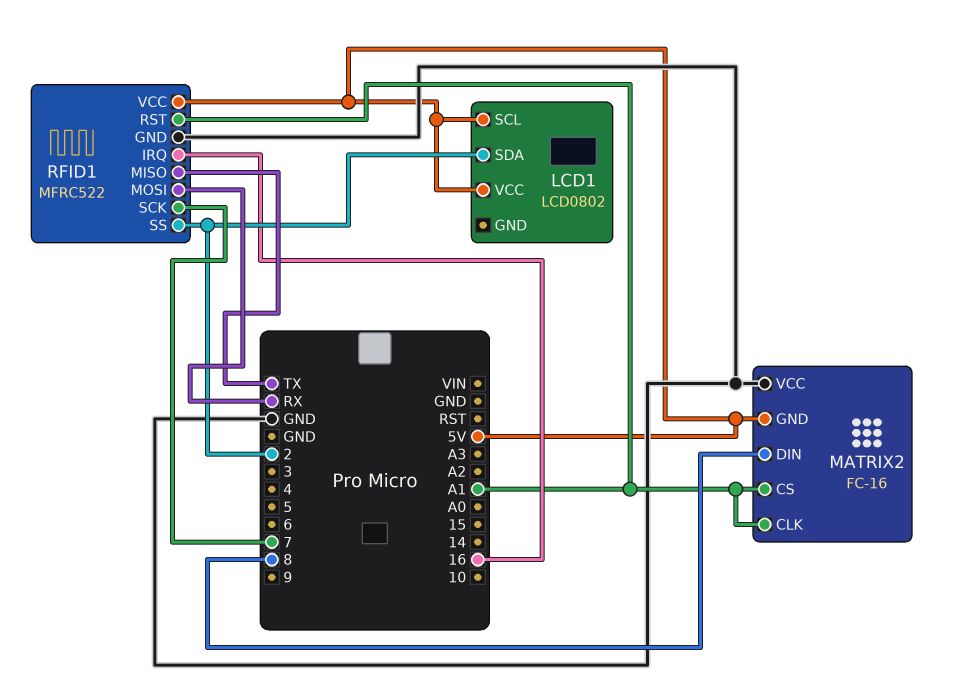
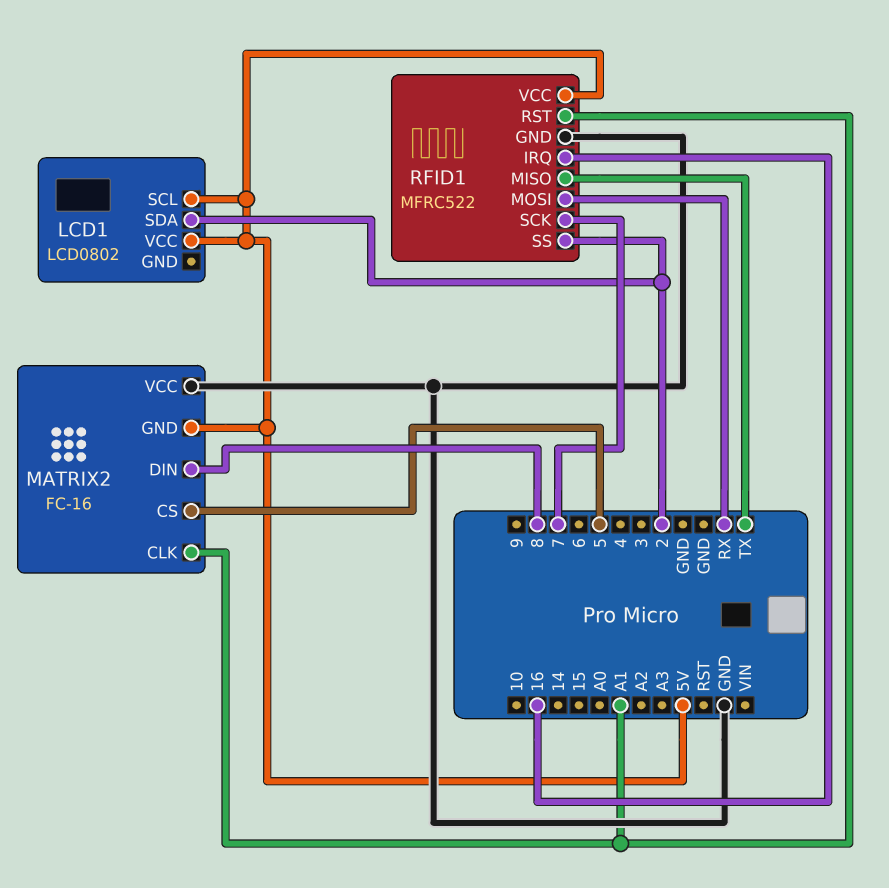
MATRIX2 pin CS: A1 -> 5

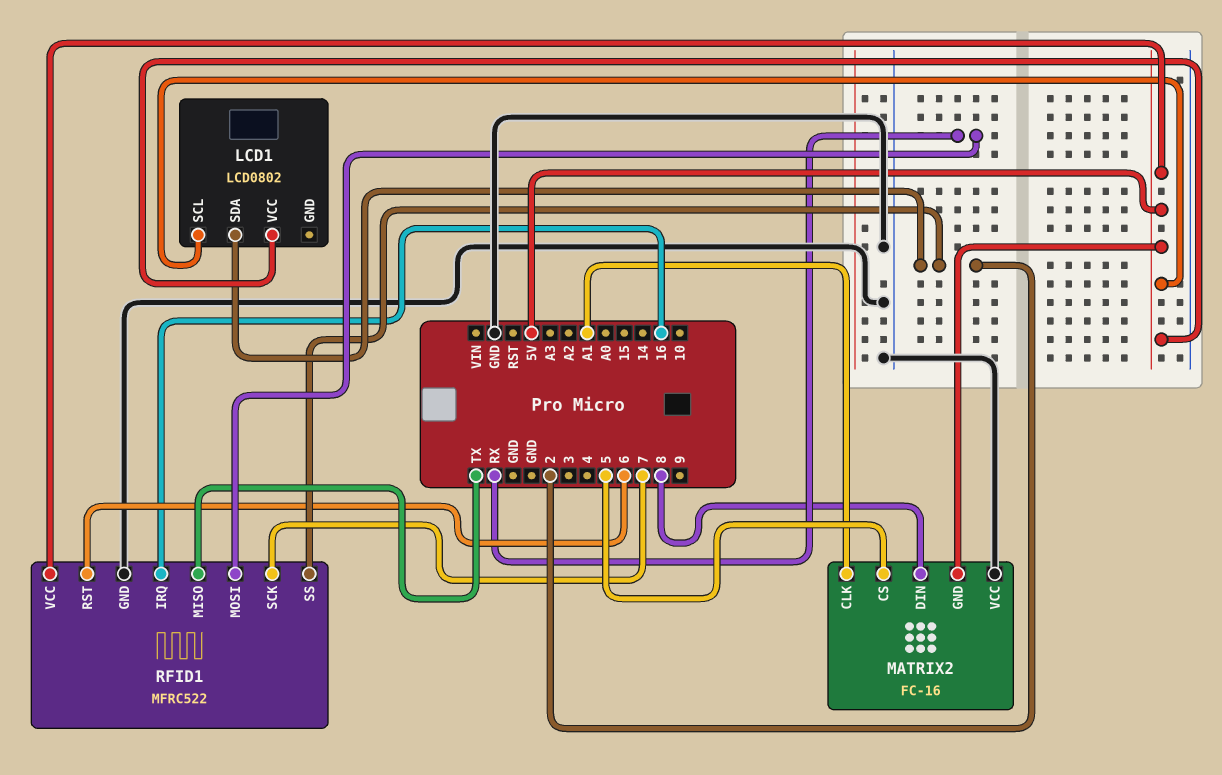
RFID1 pin RST: A1 -> 6

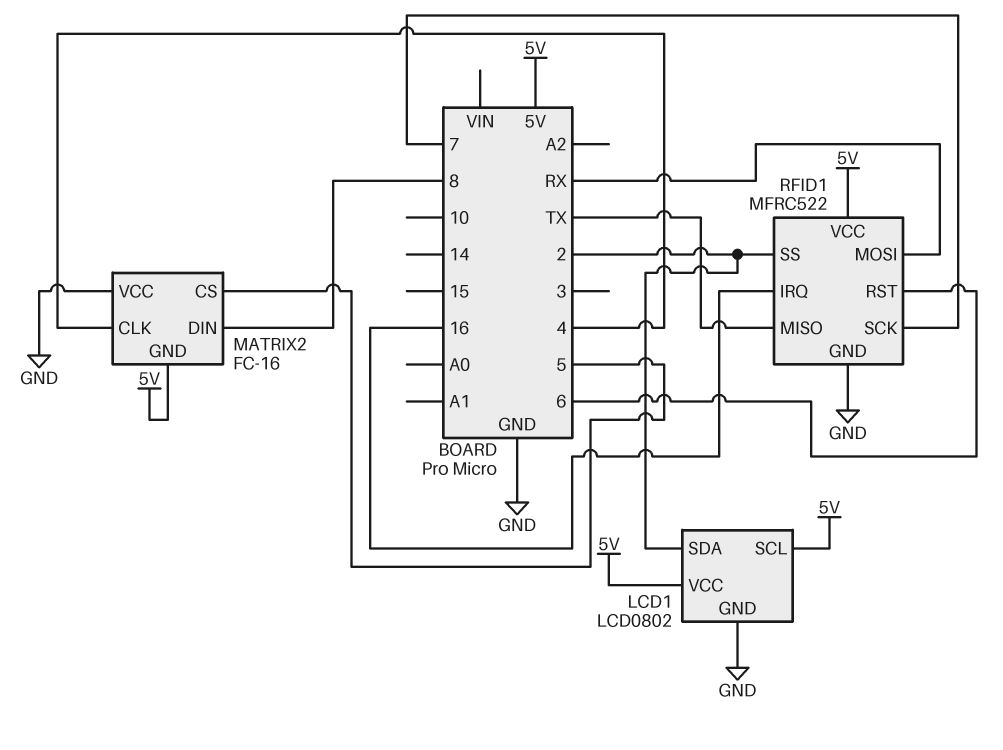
LCD1 pin GND: none -> GND
MATRIX2 pin CLK: A1 -> 4

